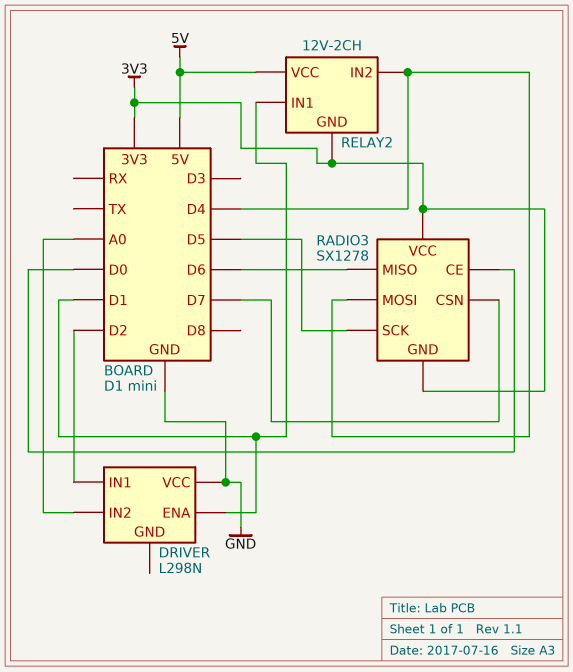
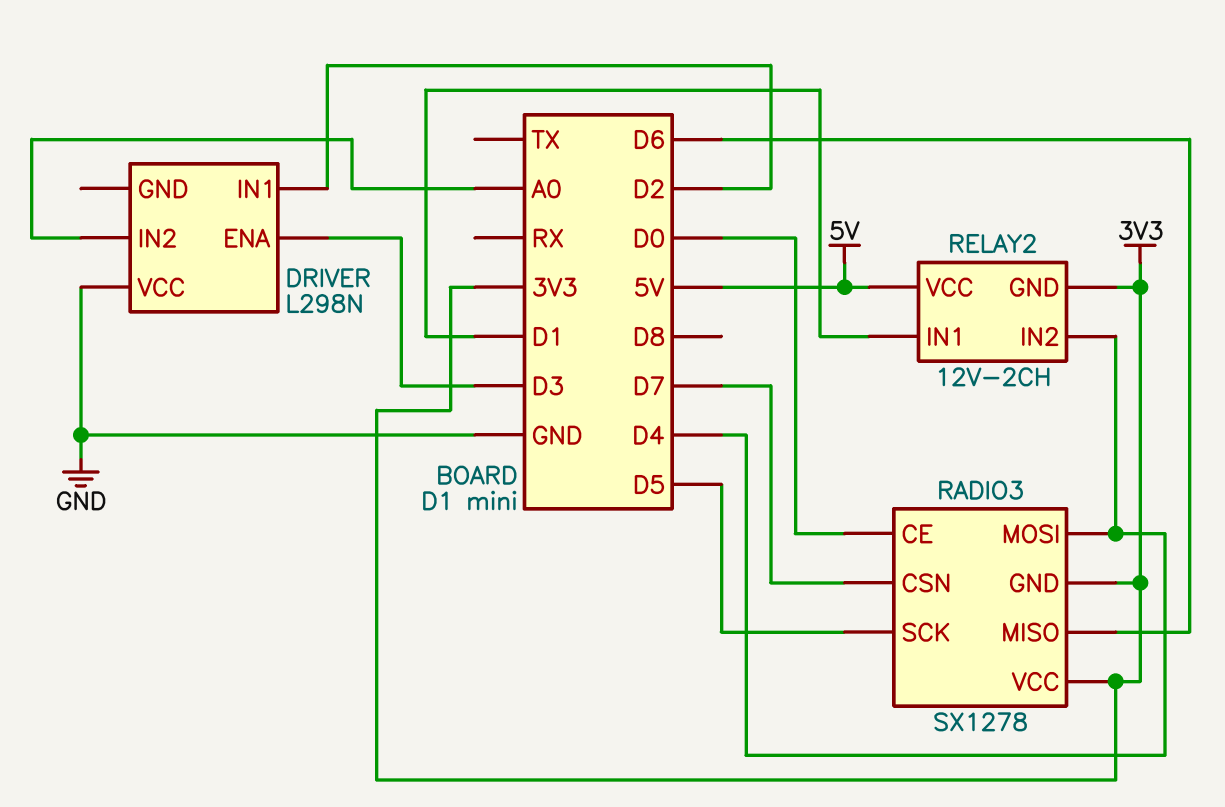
DRIVER pin ENA: D1 -> D3

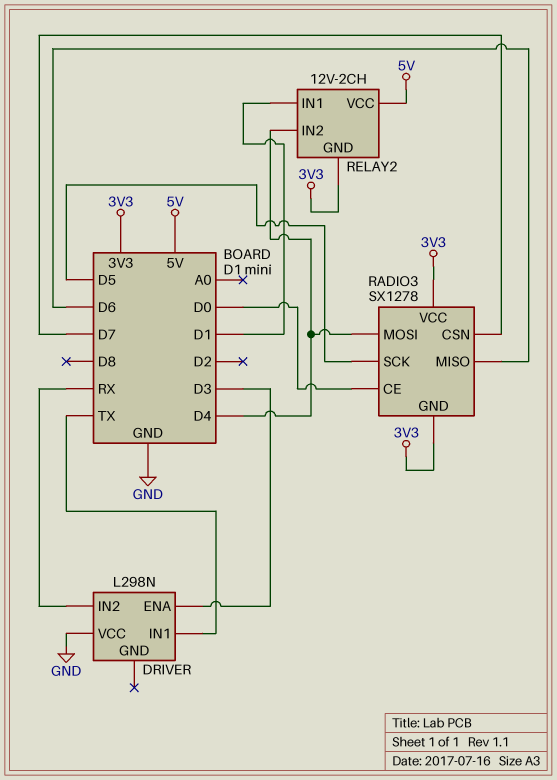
DRIVER pin IN1: D2 -> TX
DRIVER pin IN2: A0 -> RX

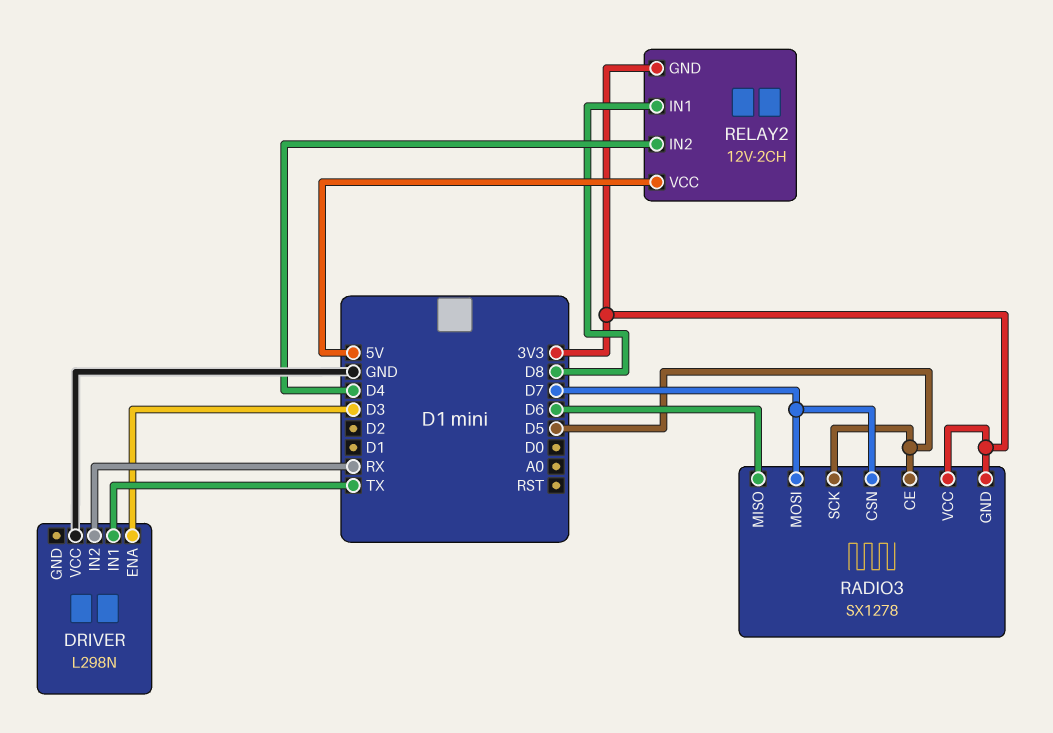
RADIO3 pin CE: D0 -> D5
RADIO3 pin MOSI: D4 -> D7
RELAY2 pin IN1: D1 -> D8

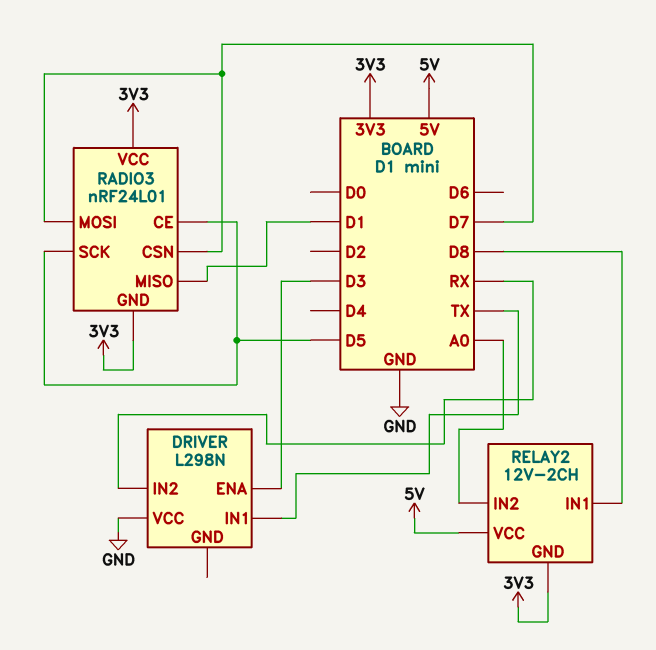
RADIO3: SX1278 -> nRF24L01
RADIO3 pin MISO: D6 -> D1
RELAY2 pin IN2: D4 -> A0

